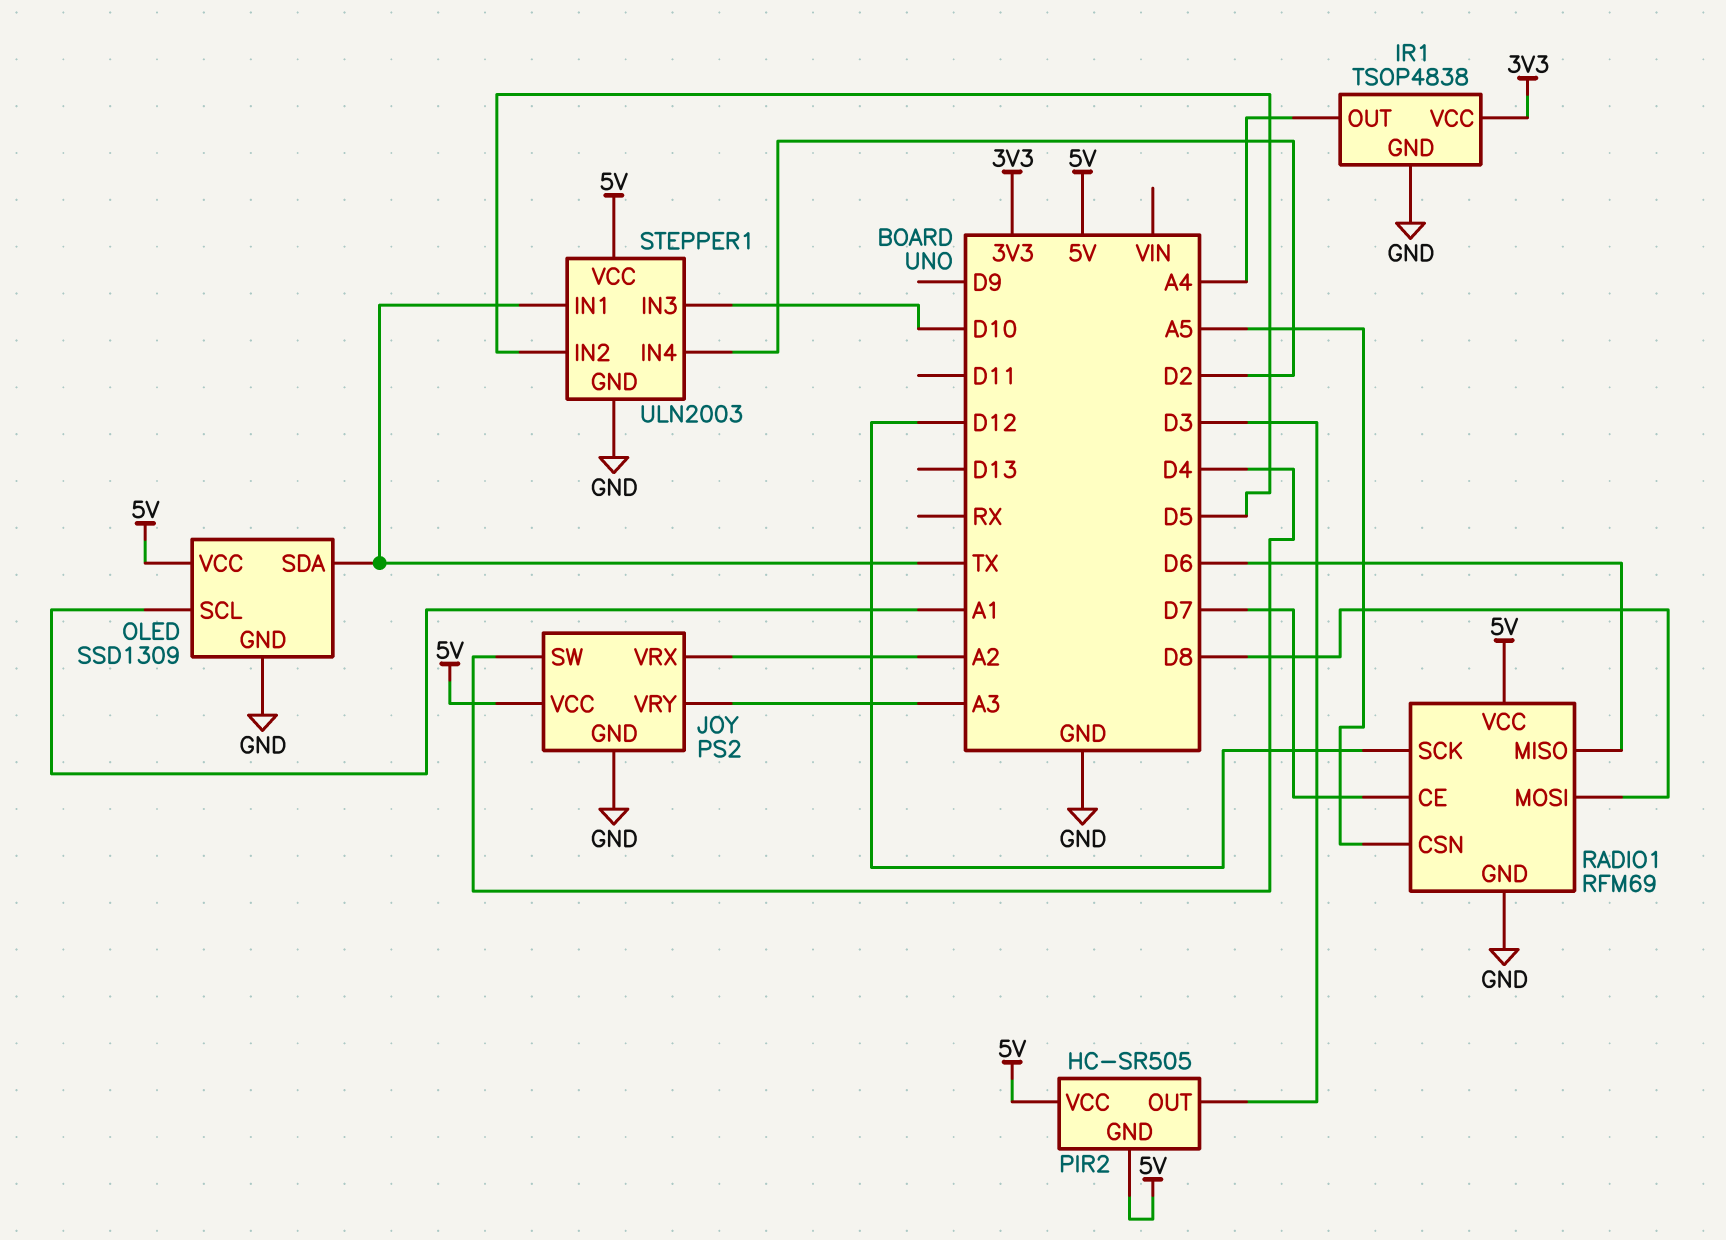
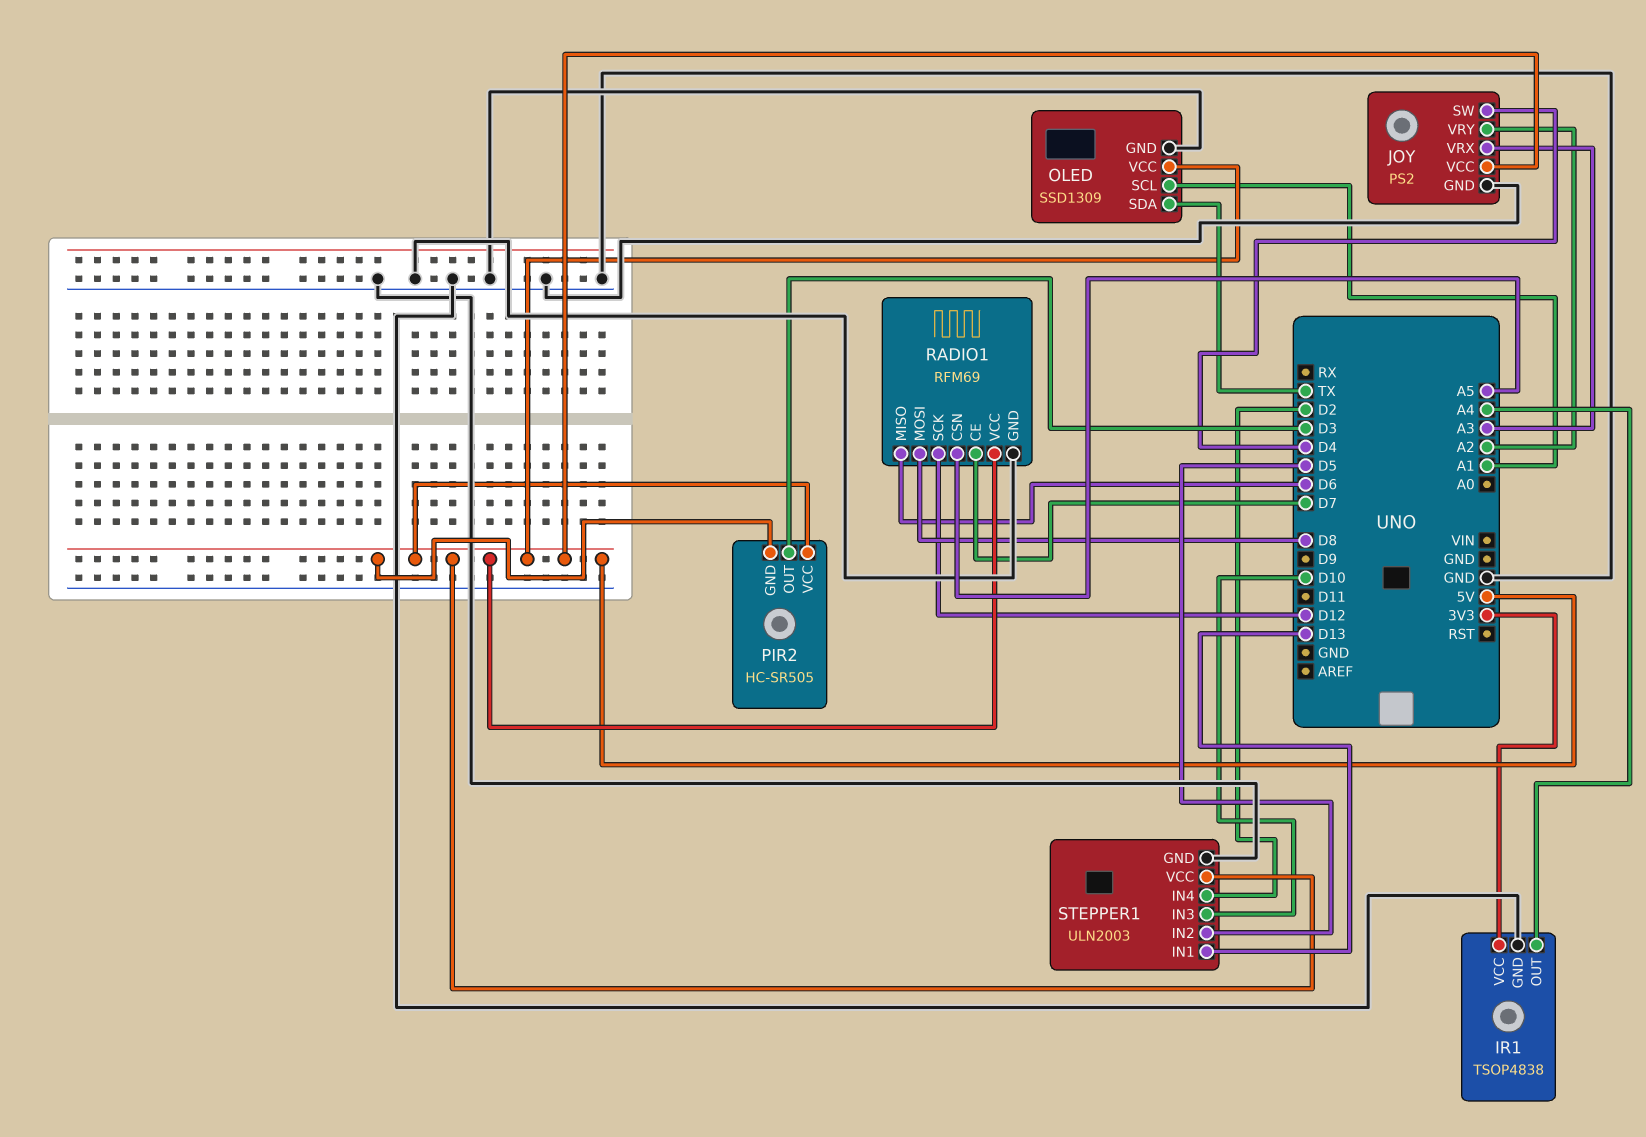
JOY pin VRX: A2 -> A3
JOY pin VRY: A3 -> A2
STEPPER1 pin IN1: TX -> D13

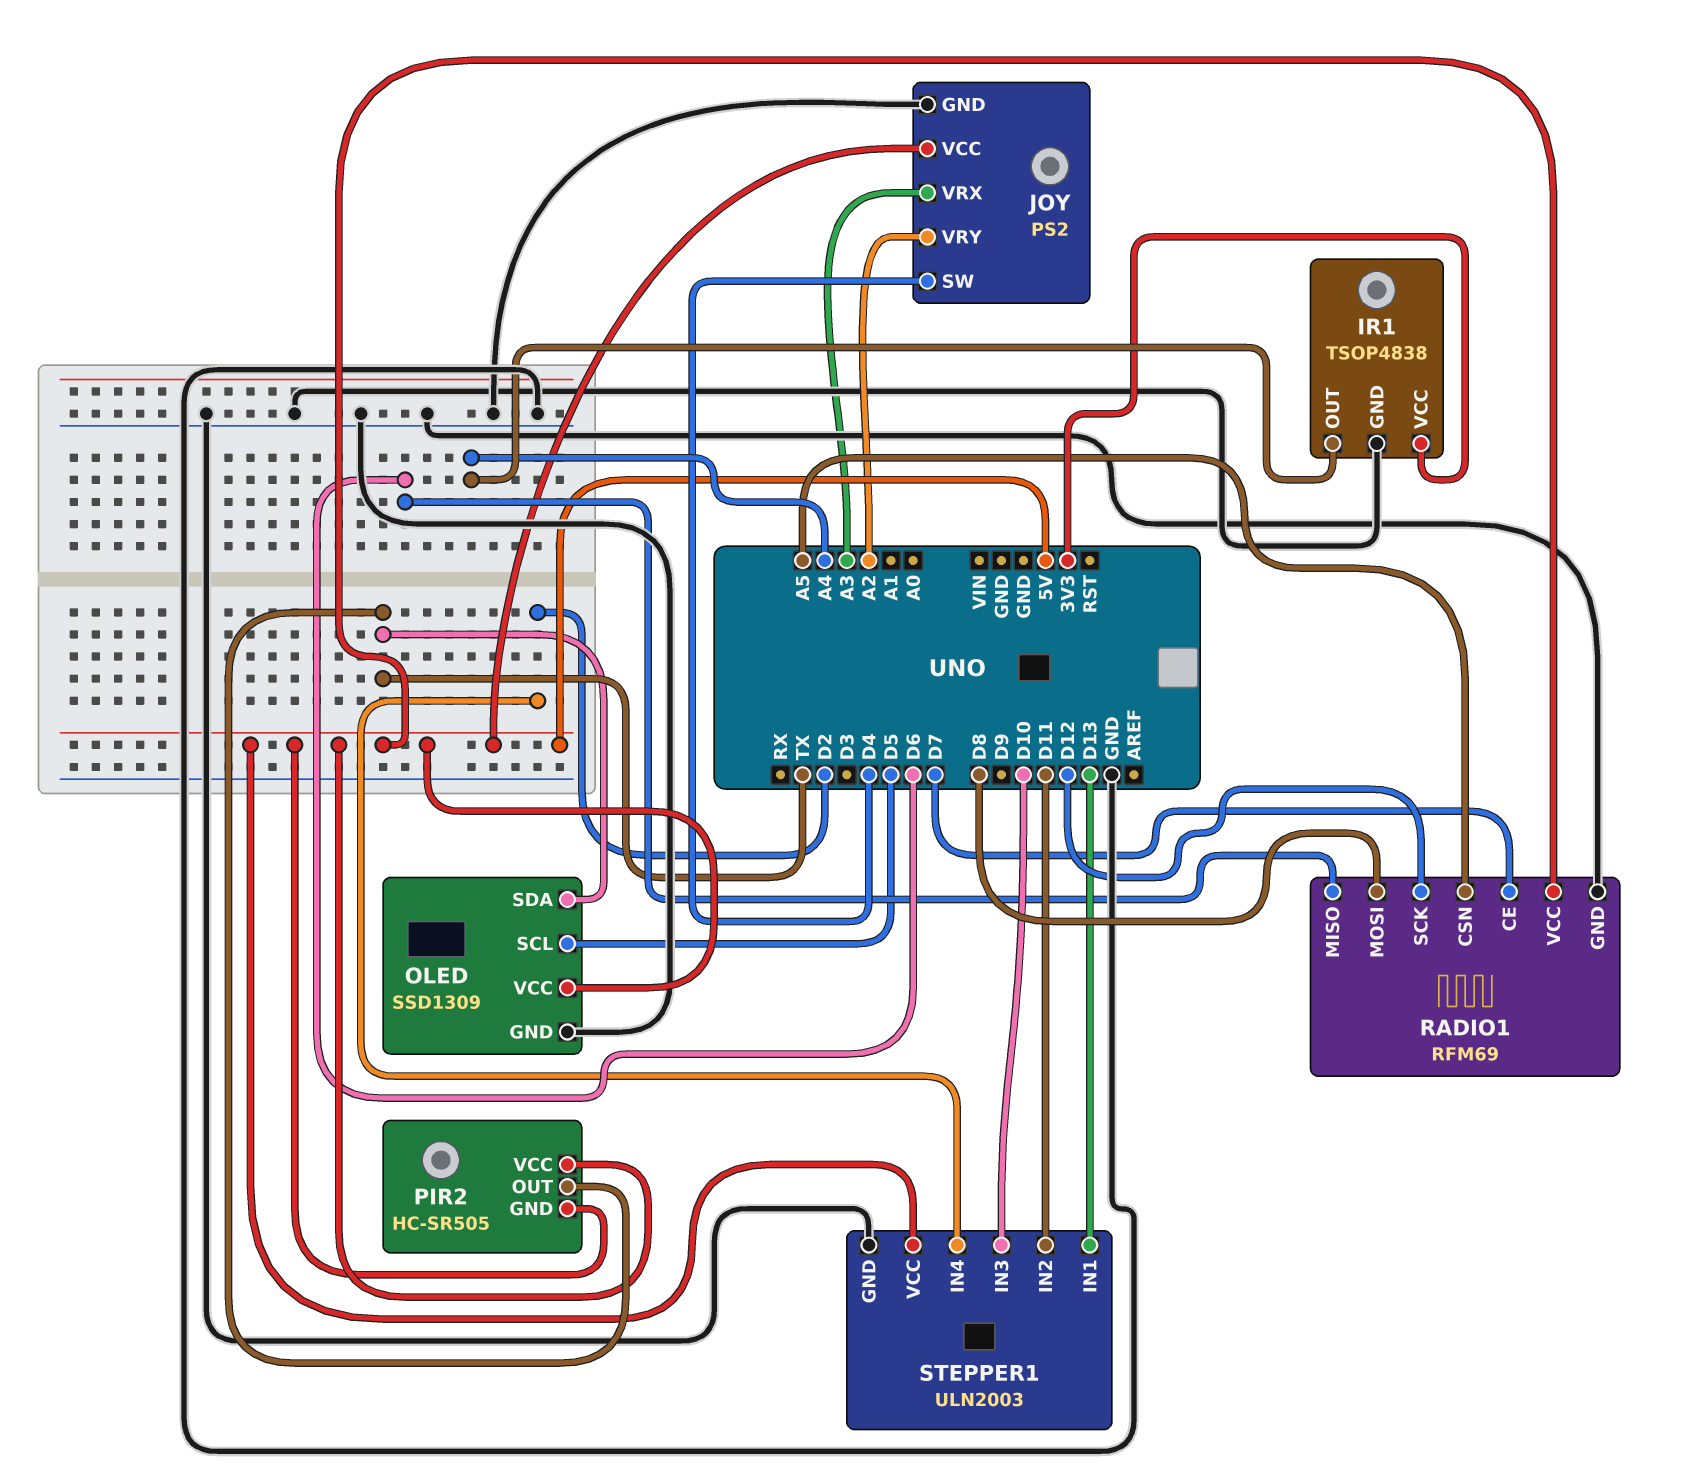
OLED pin SCL: A1 -> D5
PIR2 pin OUT: D3 -> TX
STEPPER1 pin IN2: D5 -> D11

